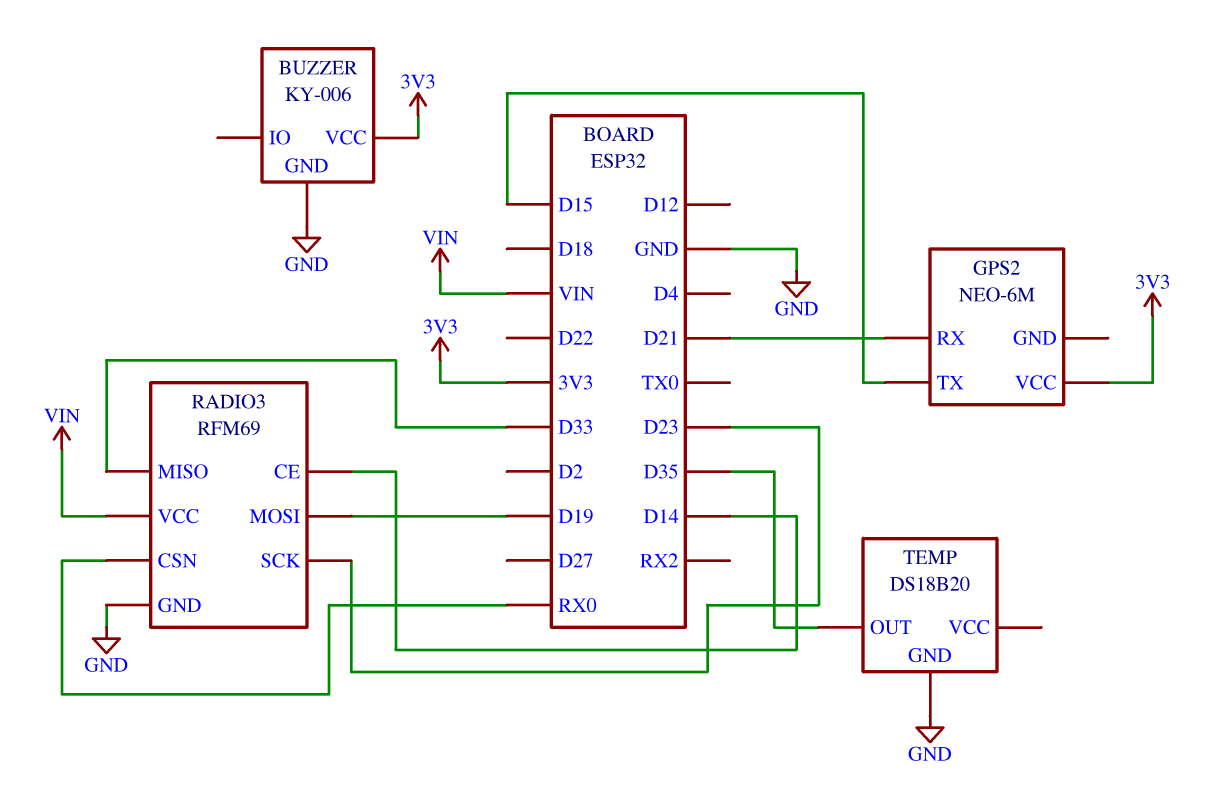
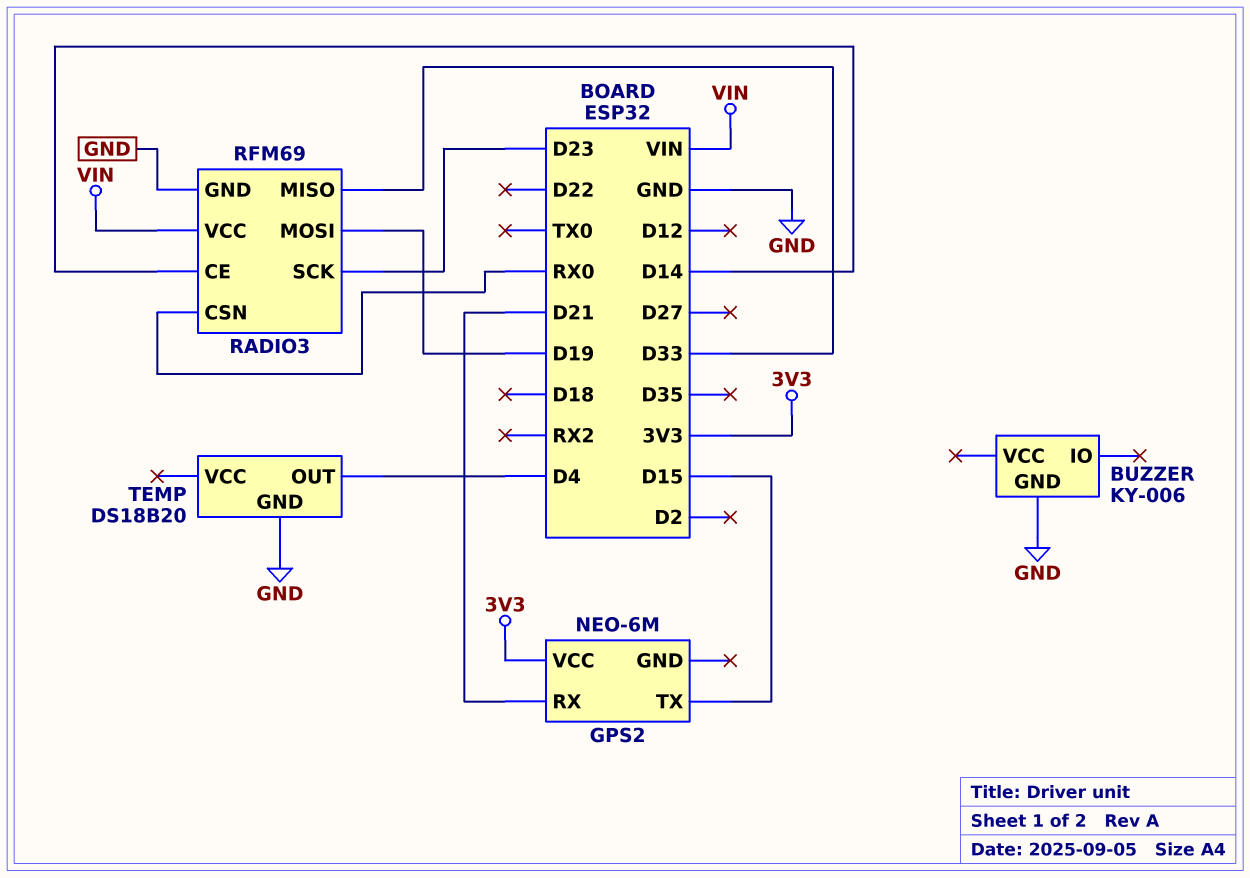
BUZZER pin VCC: 3V3 -> none
TEMP pin OUT: D35 -> D4

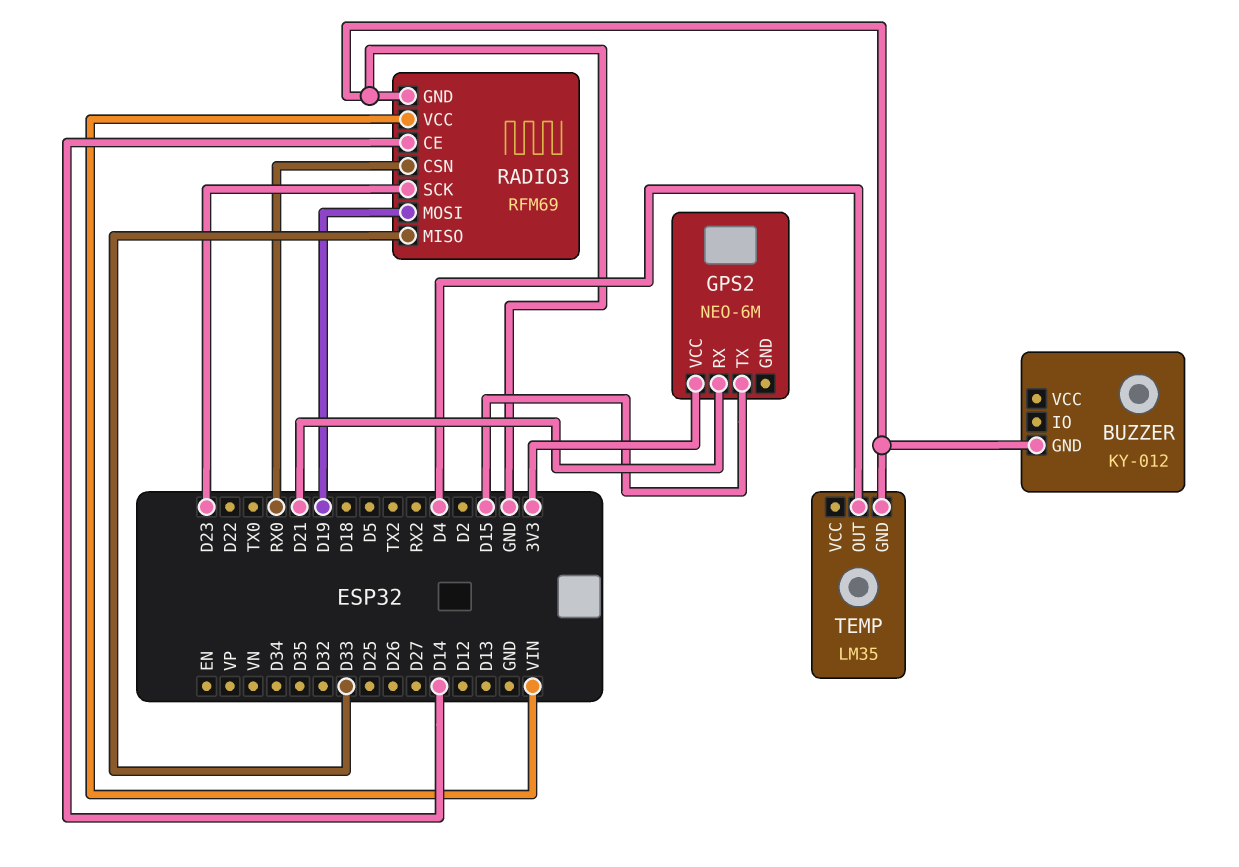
BUZZER: KY-006 -> KY-012
TEMP: DS18B20 -> LM35

